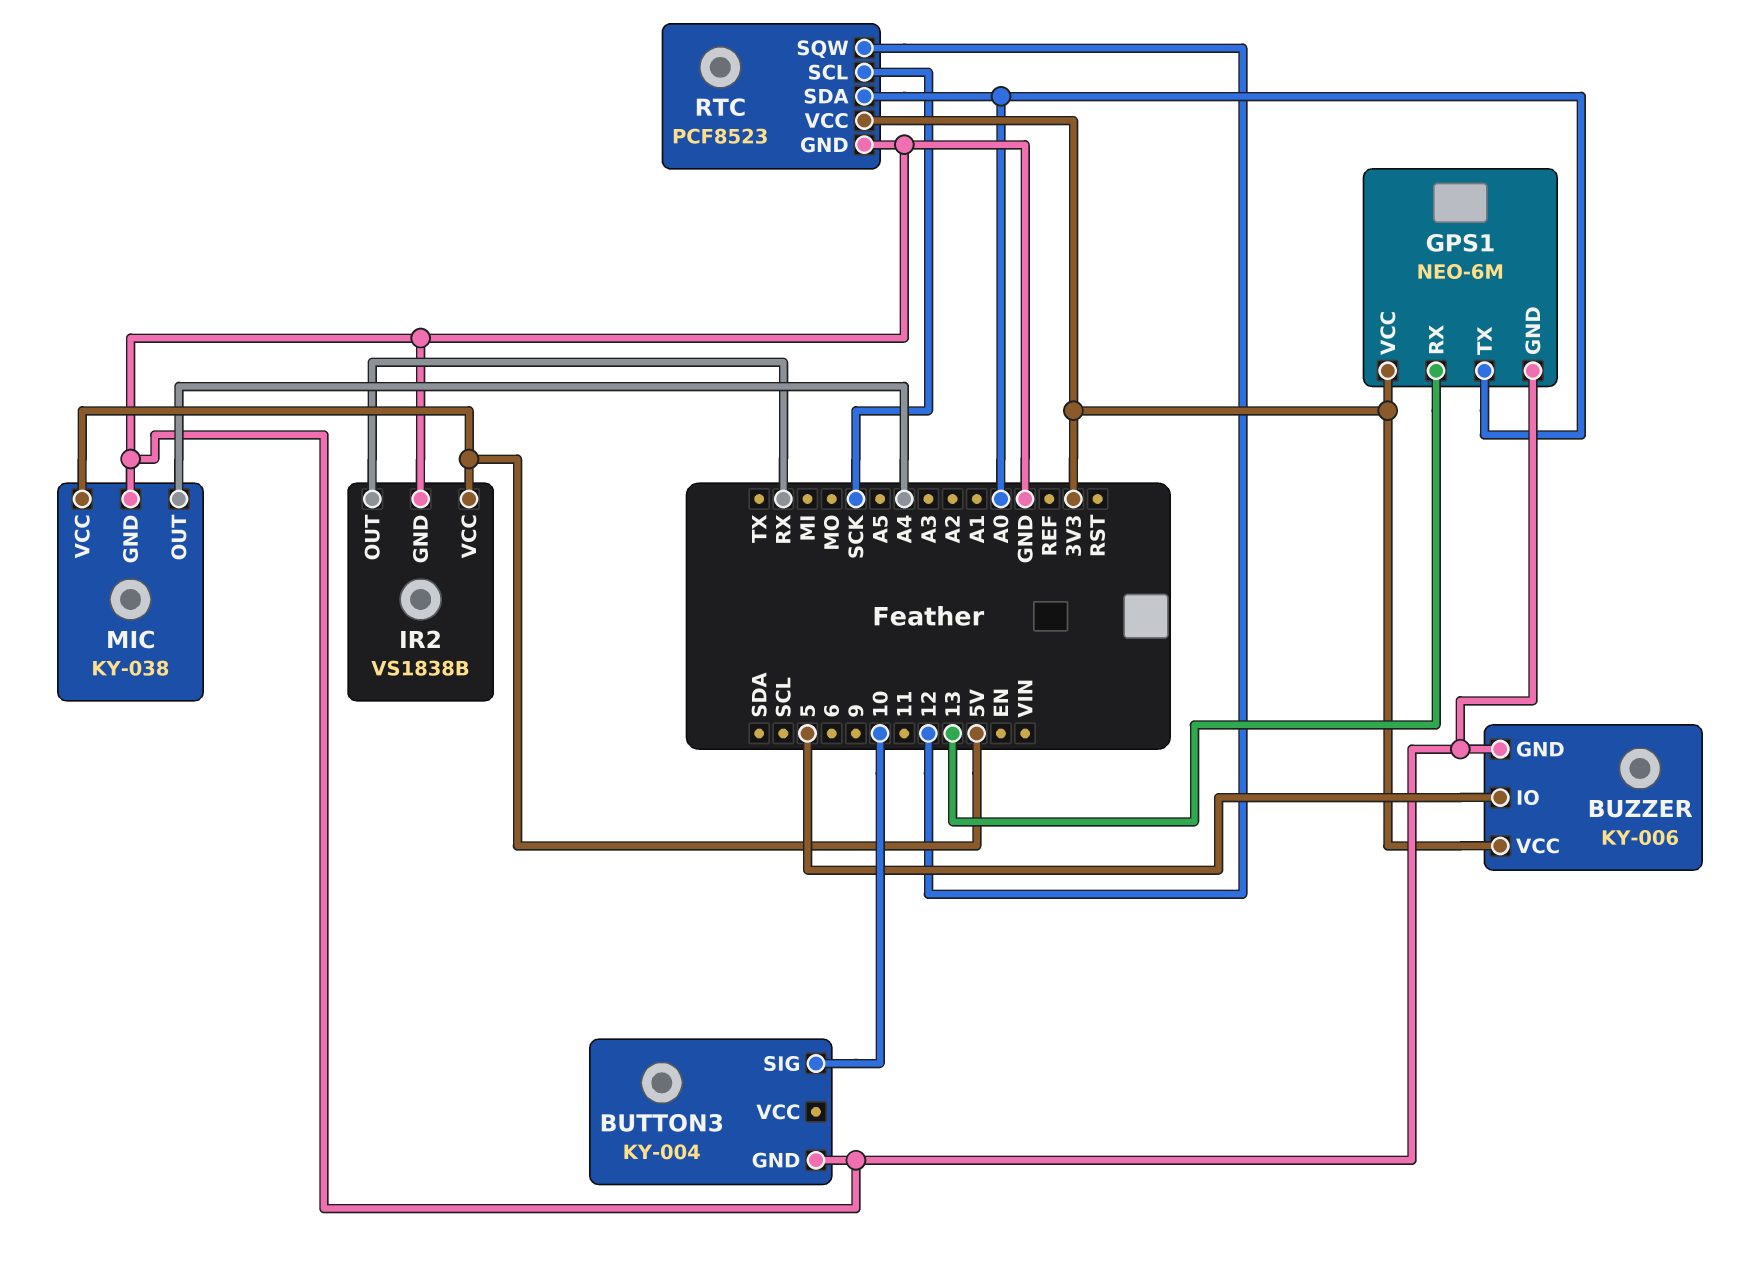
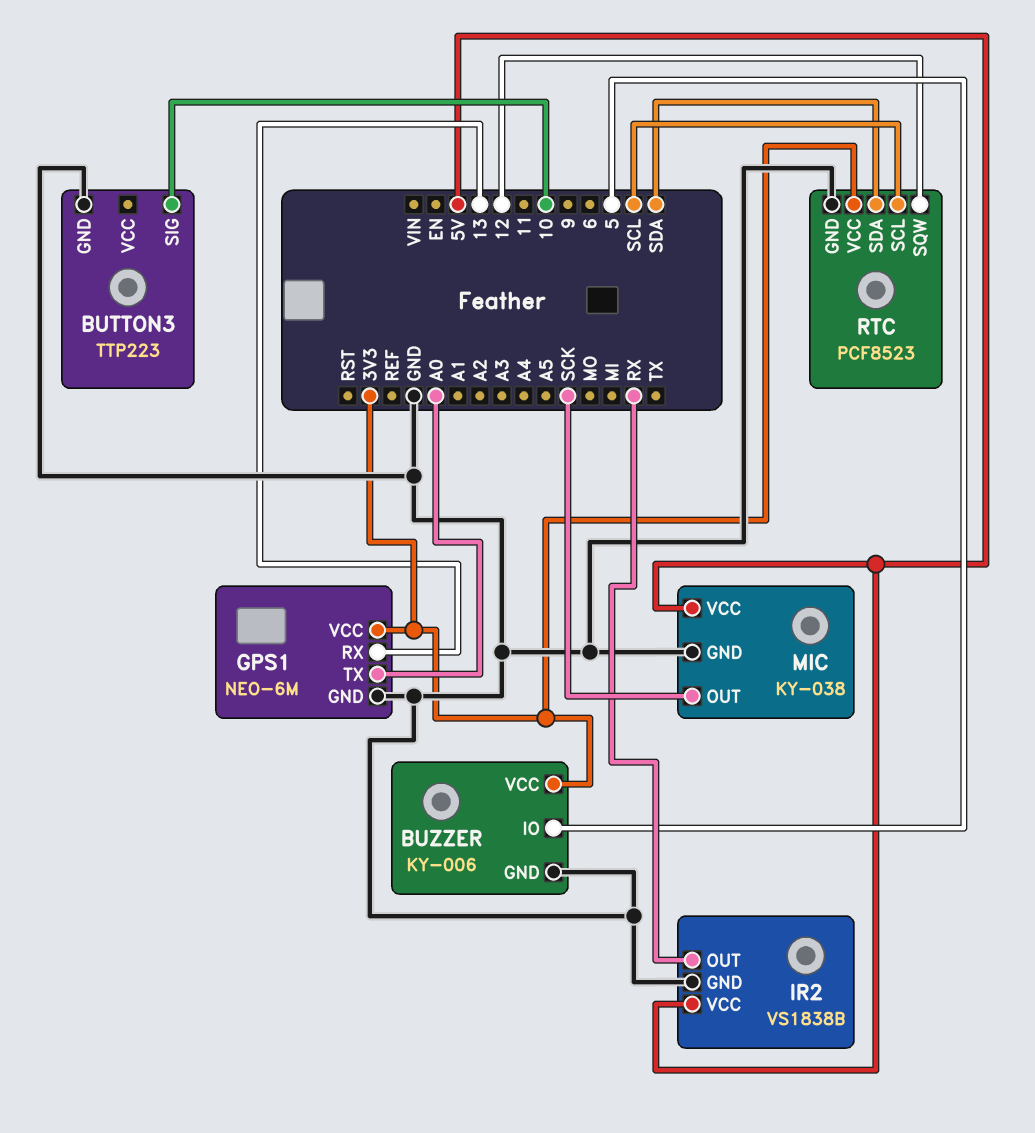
BUTTON3: KY-004 -> TTP223
MIC pin OUT: A4 -> SCK
RTC pin SCL: SCK -> SCL
RTC pin SDA: A0 -> SDA

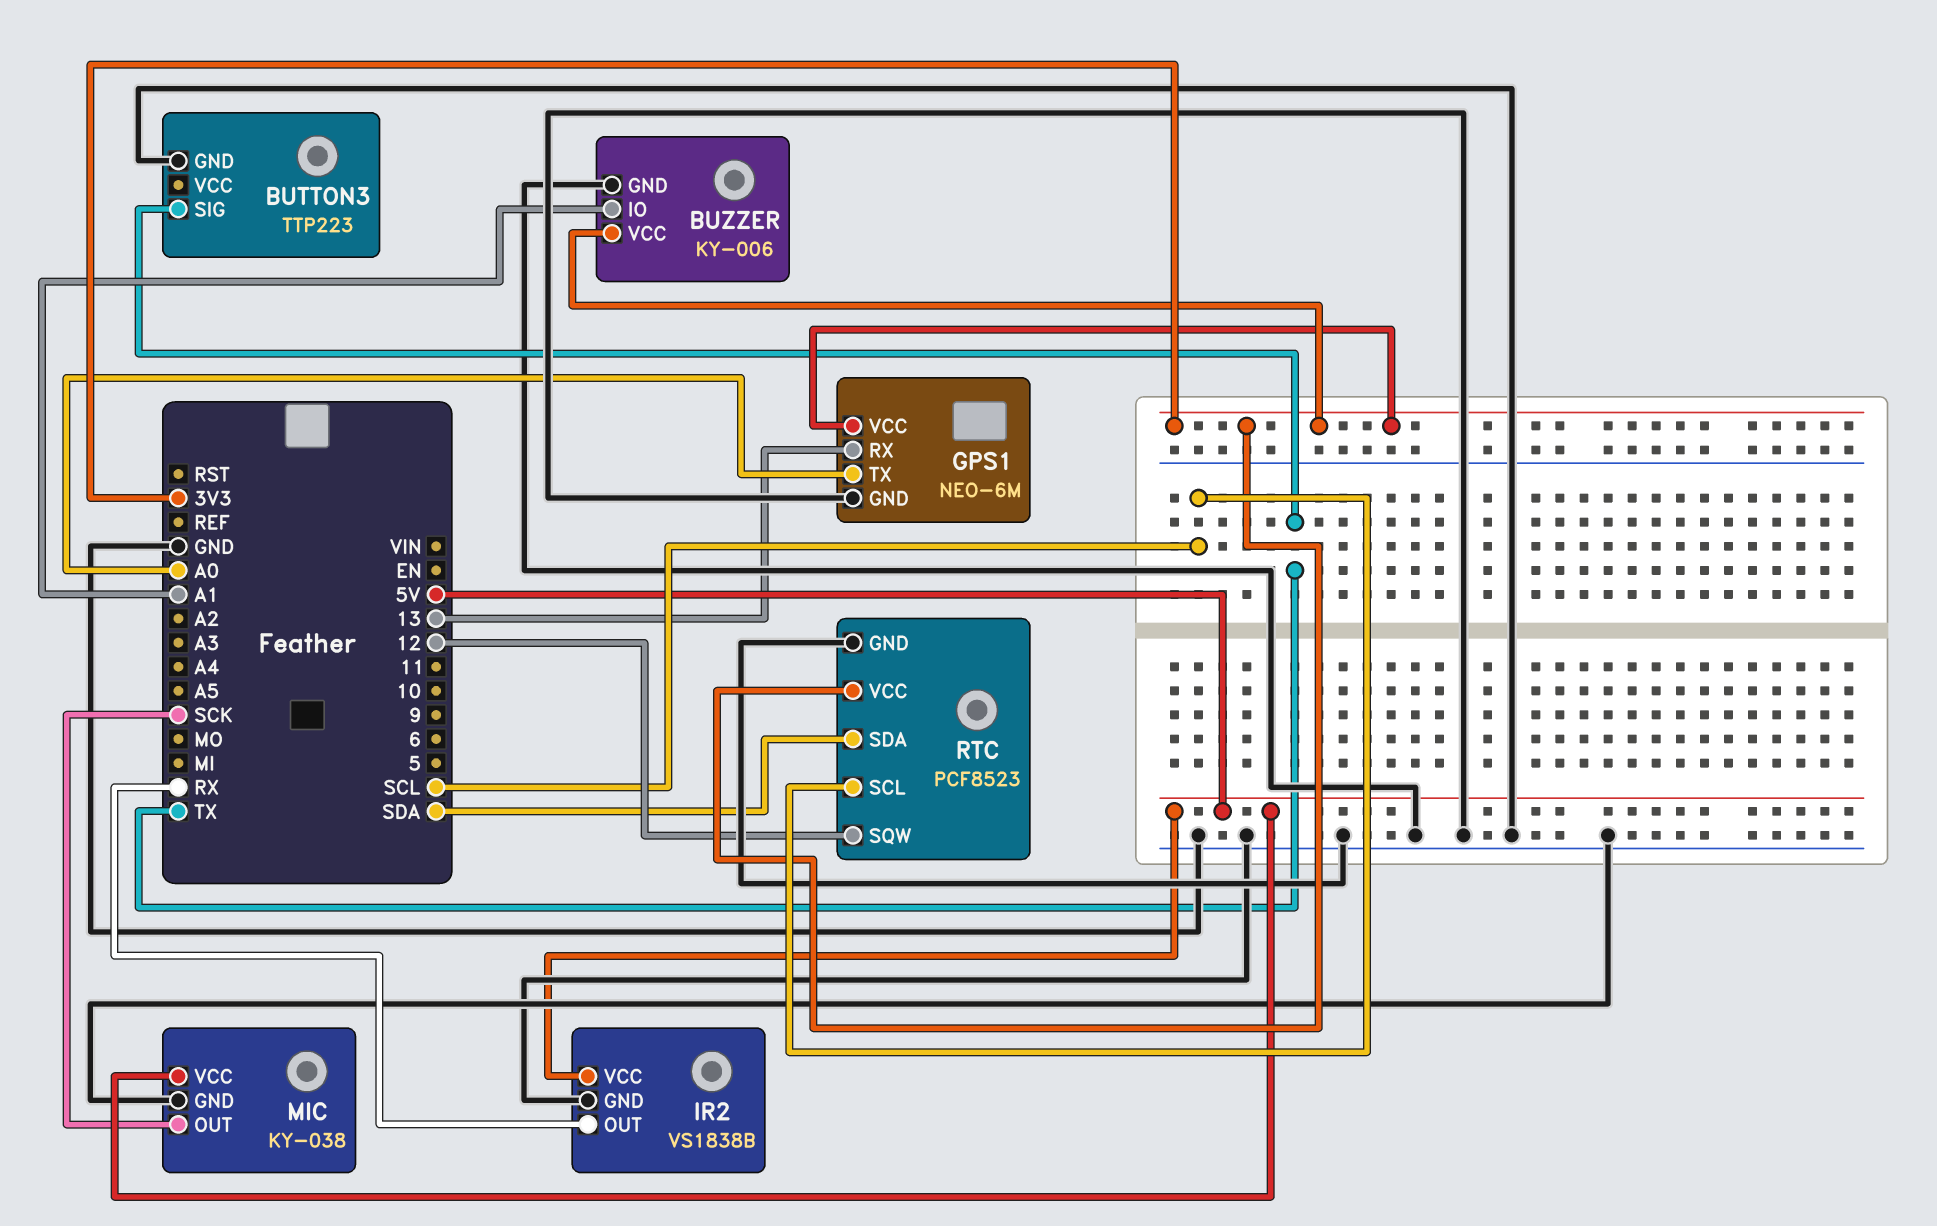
BUTTON3 pin SIG: 10 -> TX
BUZZER pin IO: 5 -> A1

